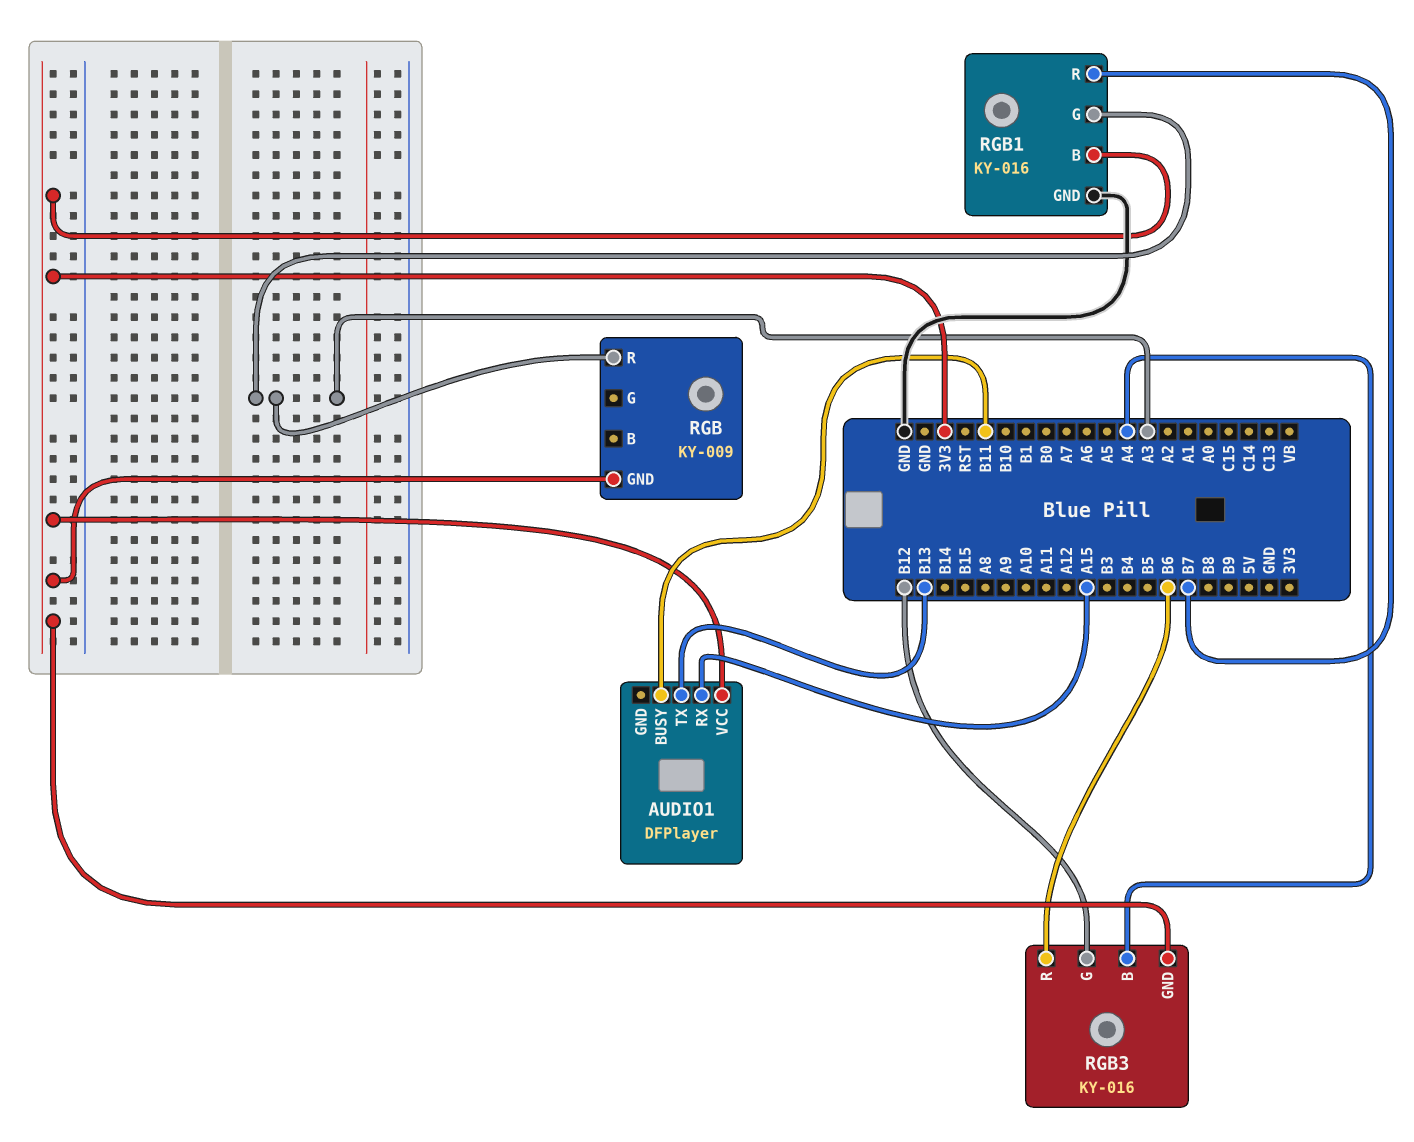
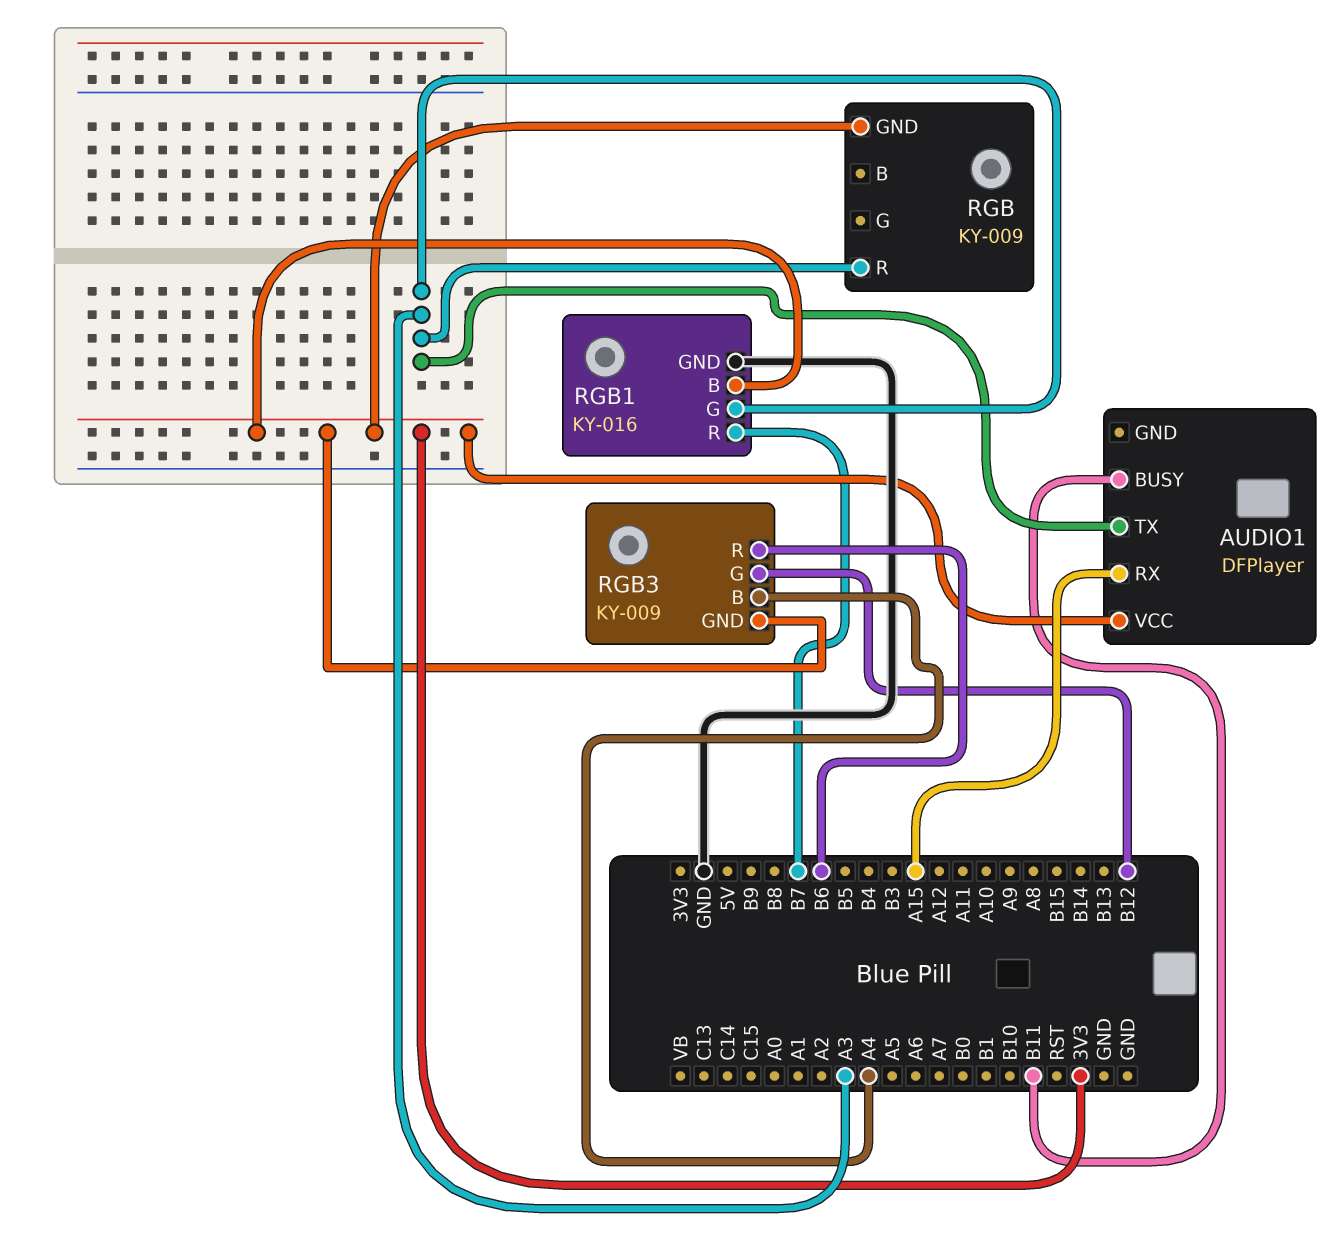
AUDIO1 pin TX: B13 -> A3
RGB3: KY-016 -> KY-009

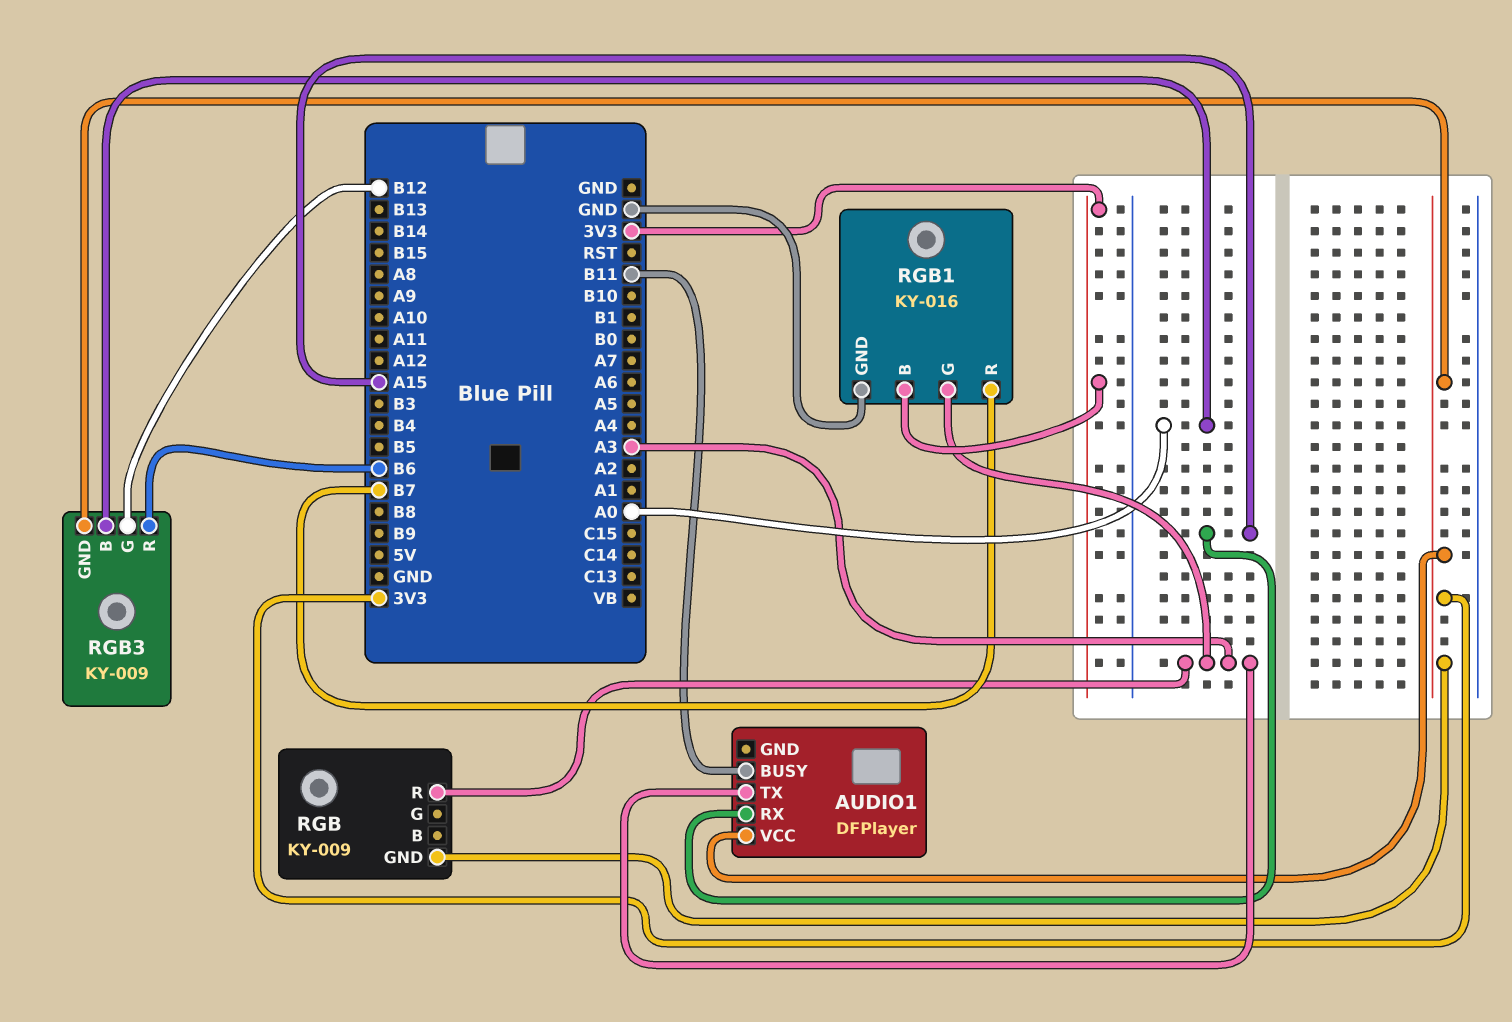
RGB3 pin B: A4 -> A0

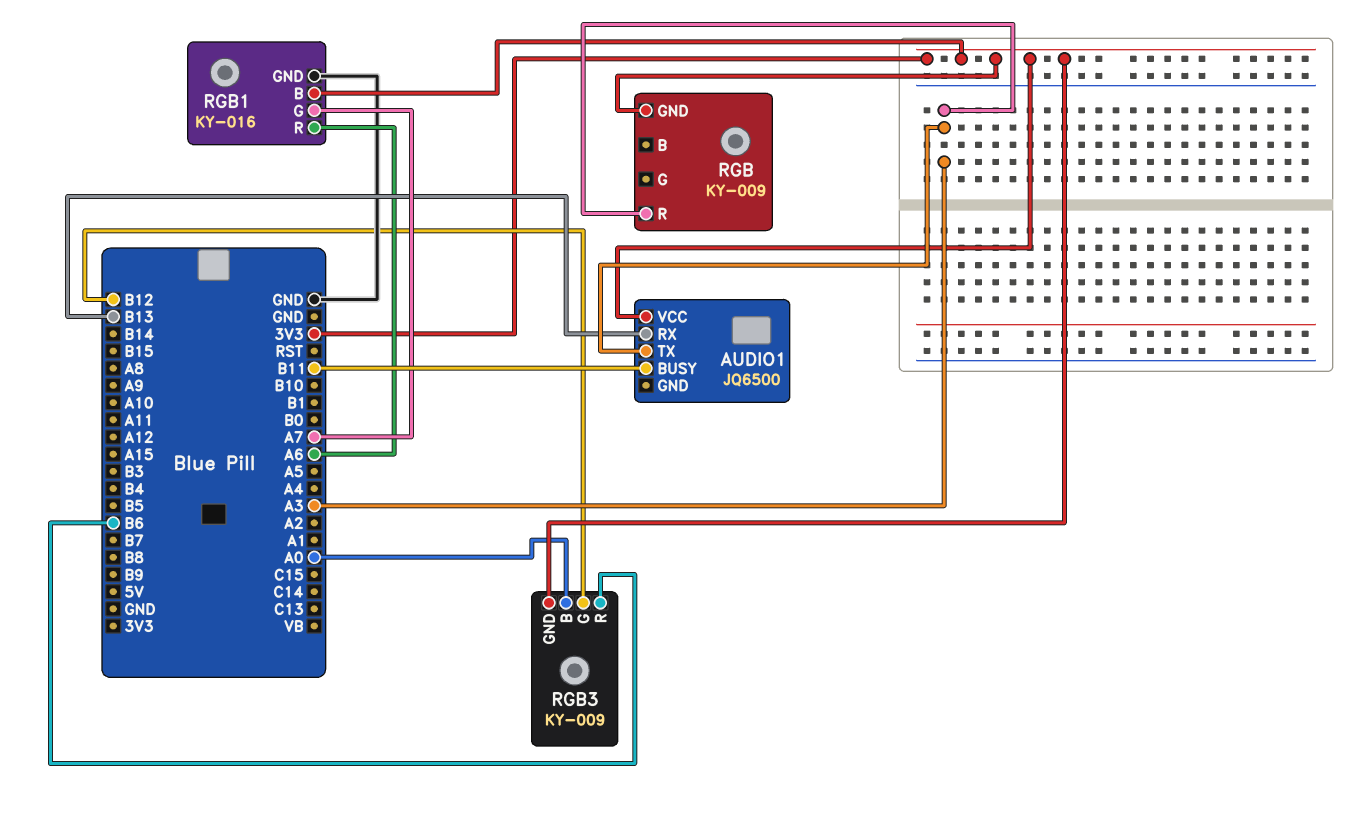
AUDIO1: DFPlayer -> JQ6500
AUDIO1 pin RX: A15 -> B13
RGB1 pin G: A3 -> A7
RGB1 pin R: B7 -> A6

